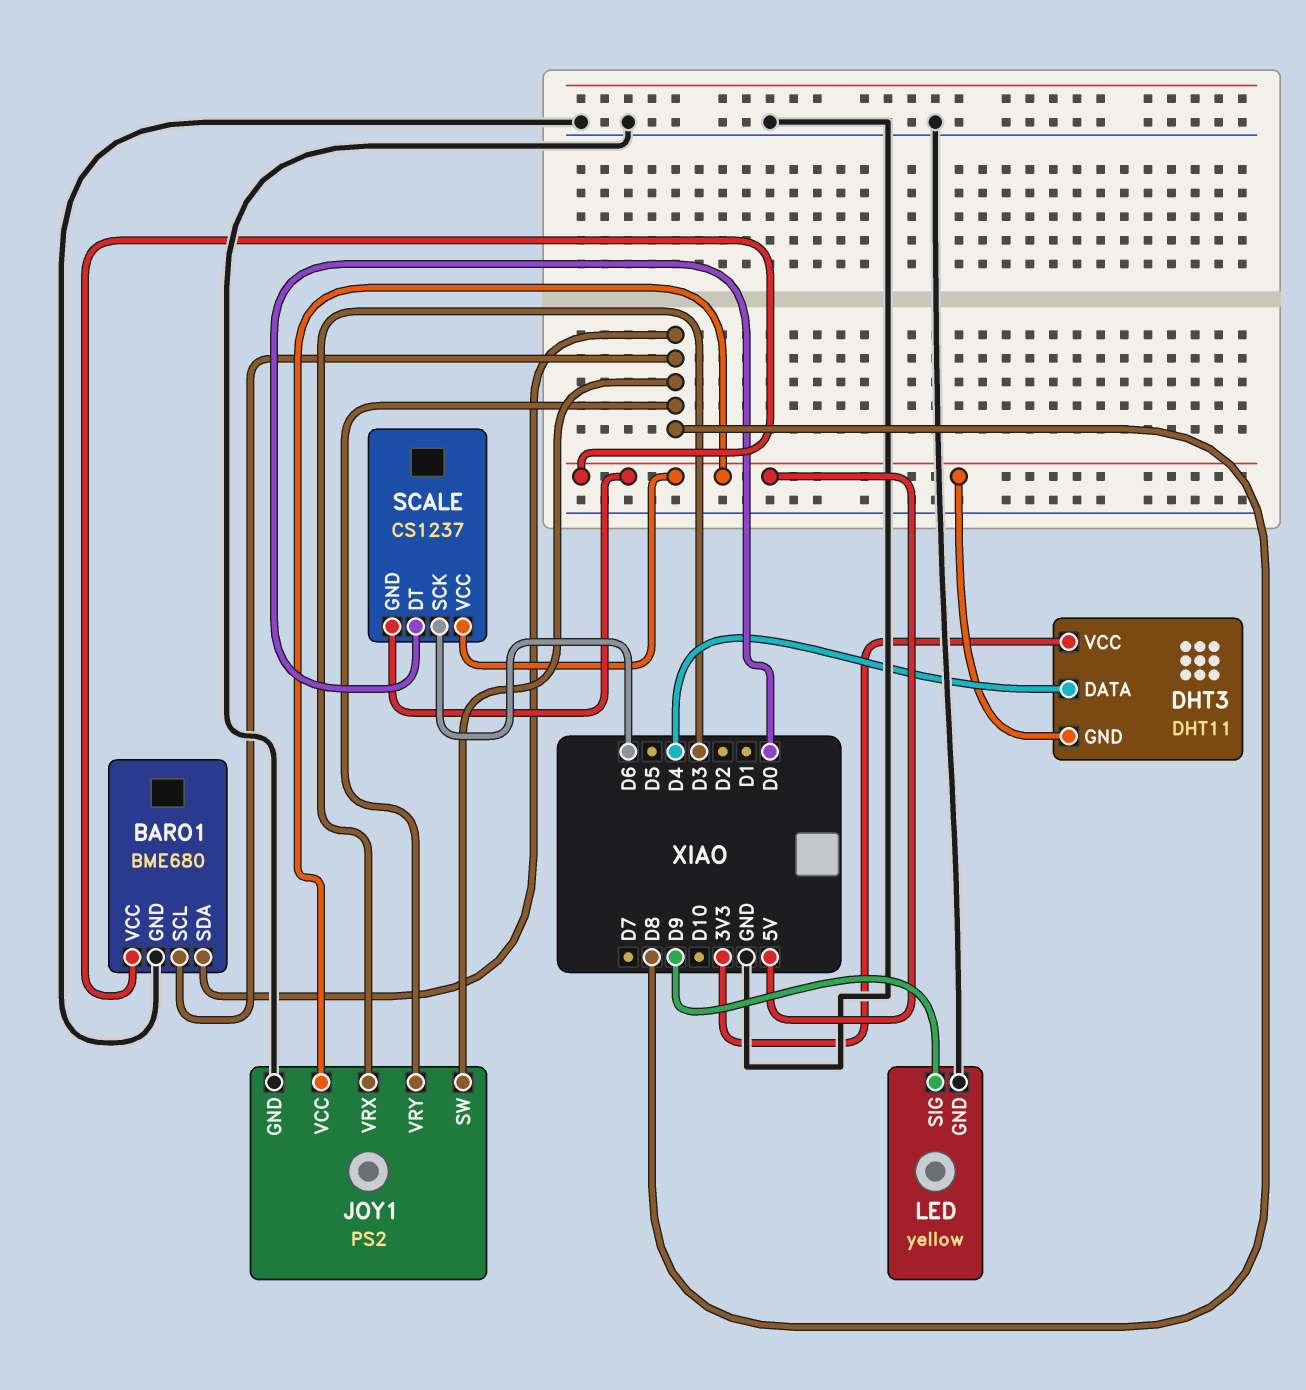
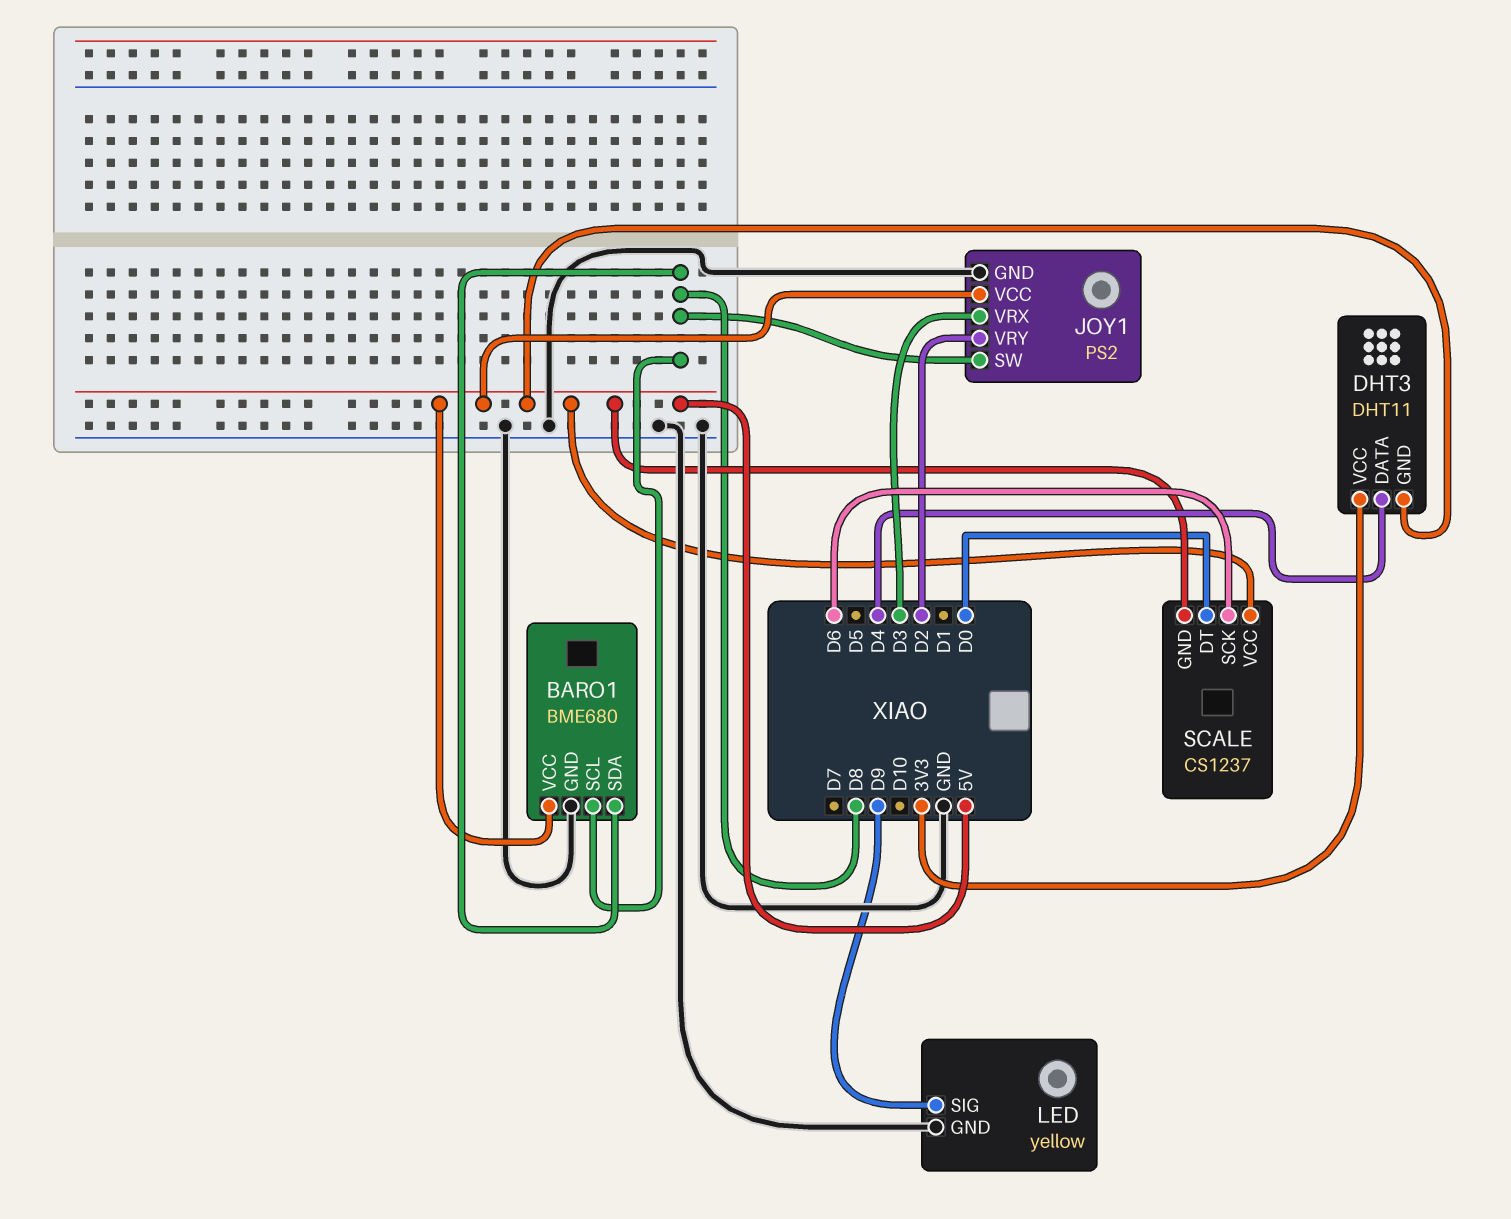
JOY1 pin VRY: D8 -> D2

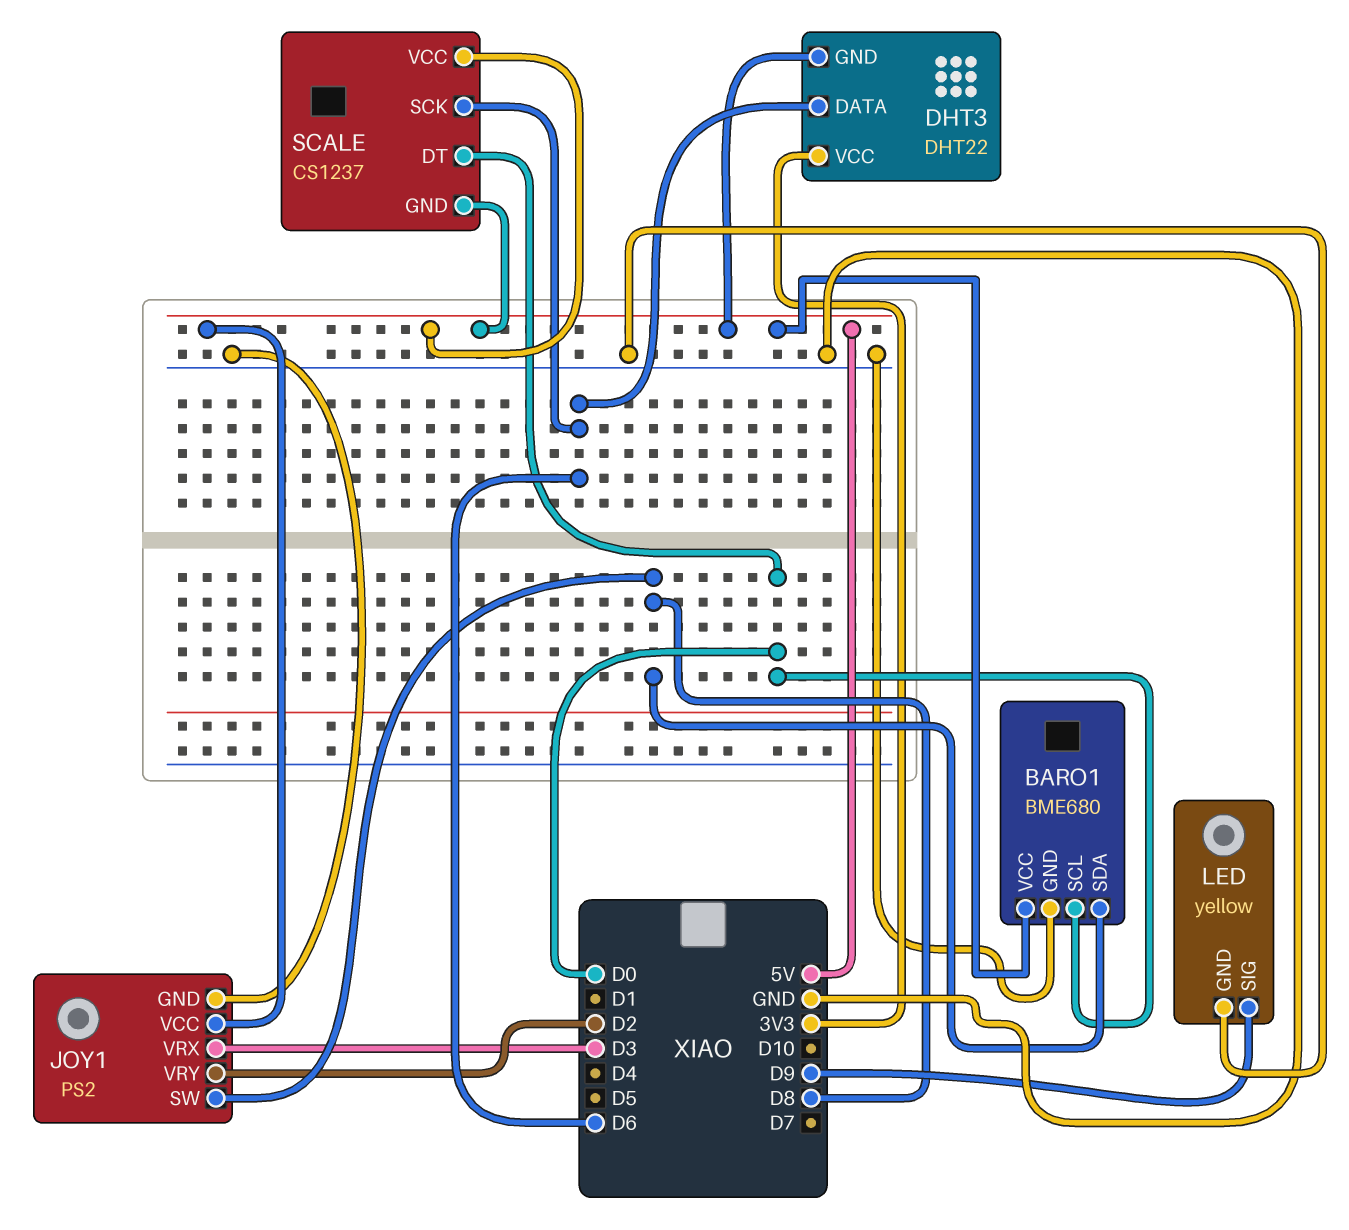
BARO1 pin SCL: D8 -> D0
DHT3: DHT11 -> DHT22
DHT3 pin DATA: D4 -> D6

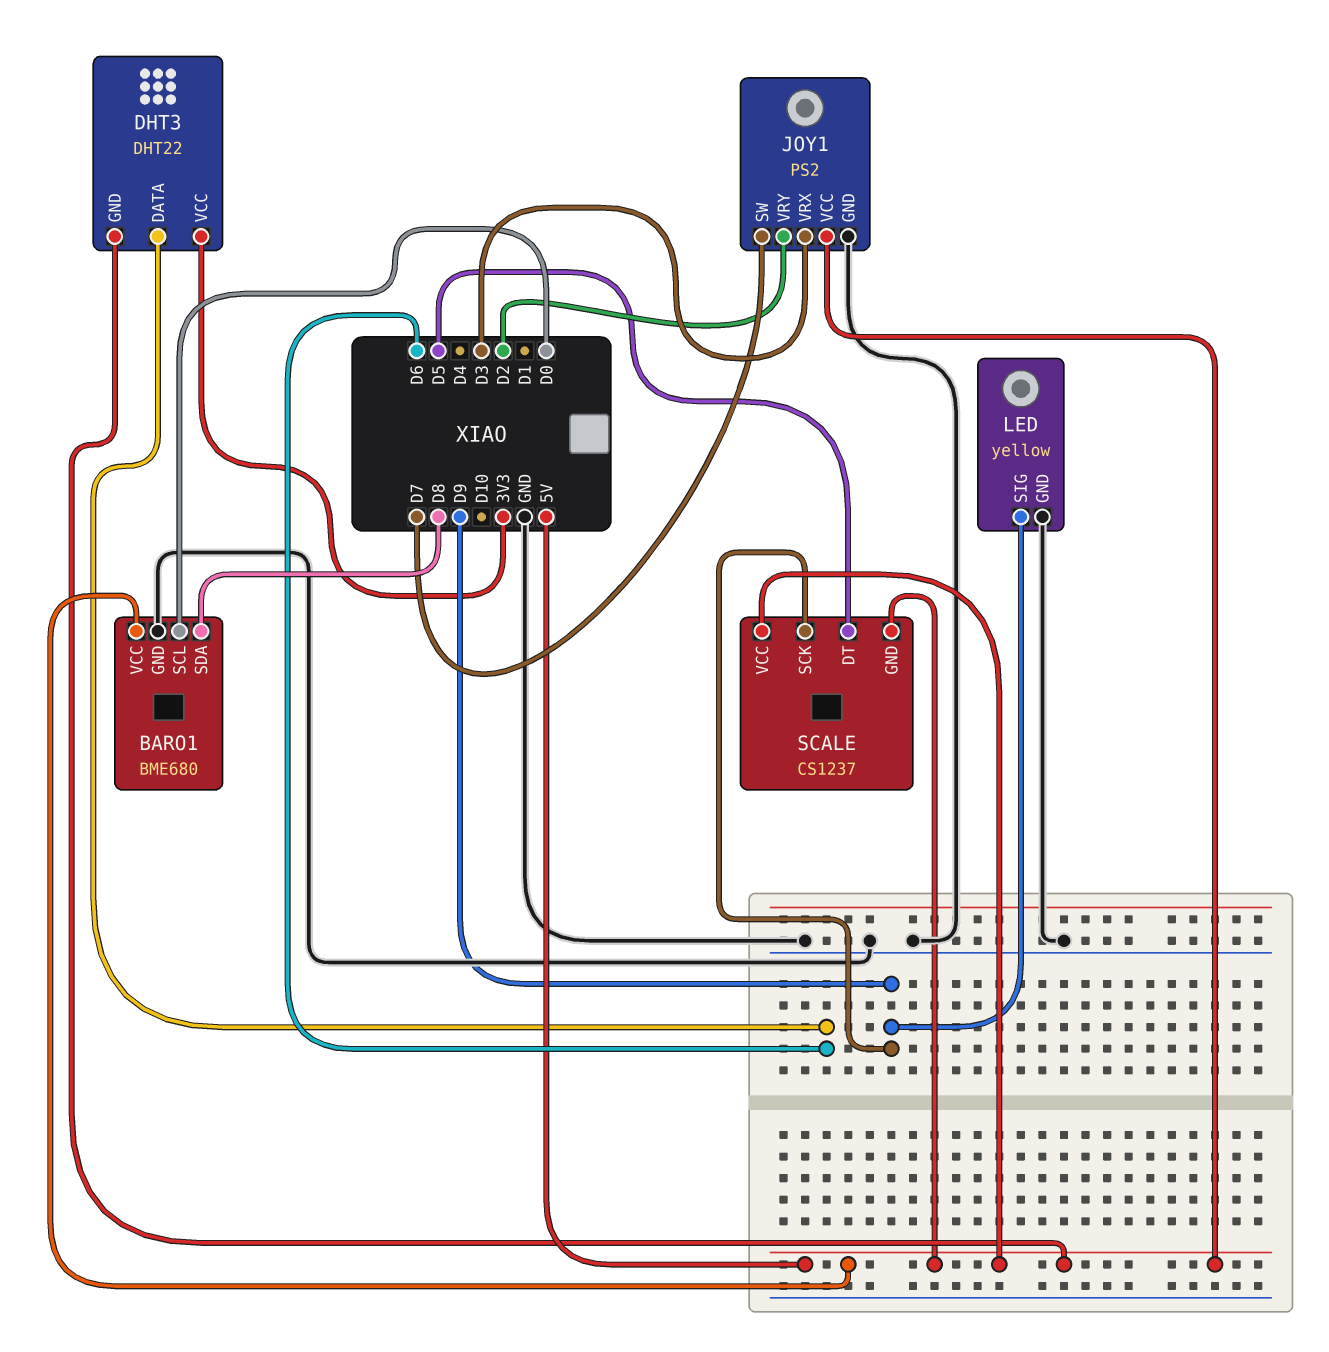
JOY1 pin SW: D8 -> D7
SCALE pin DT: D0 -> D5
SCALE pin SCK: D6 -> D9

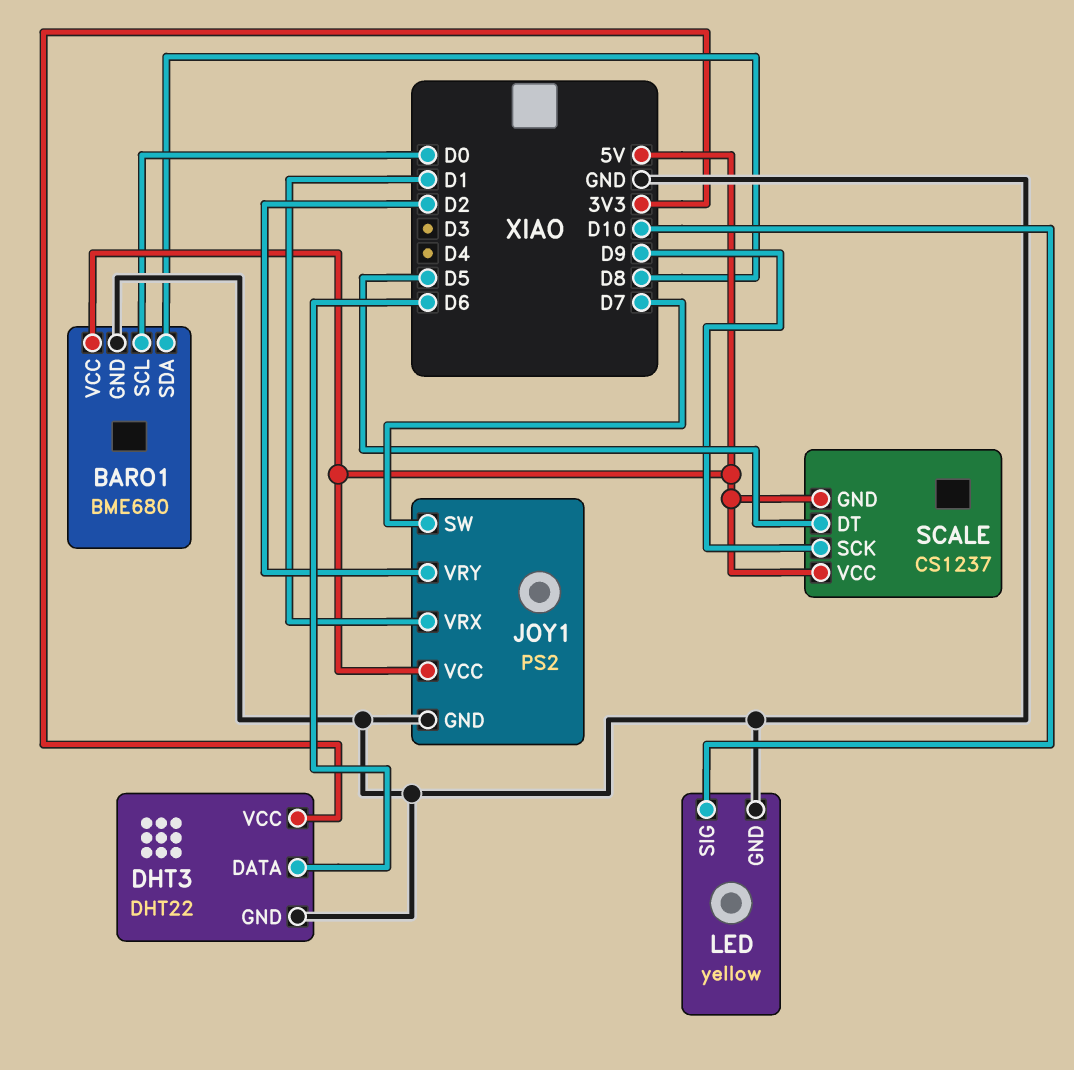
DHT3 pin GND: 5V -> GND
JOY1 pin VRX: D3 -> D1
LED pin SIG: D9 -> D10

